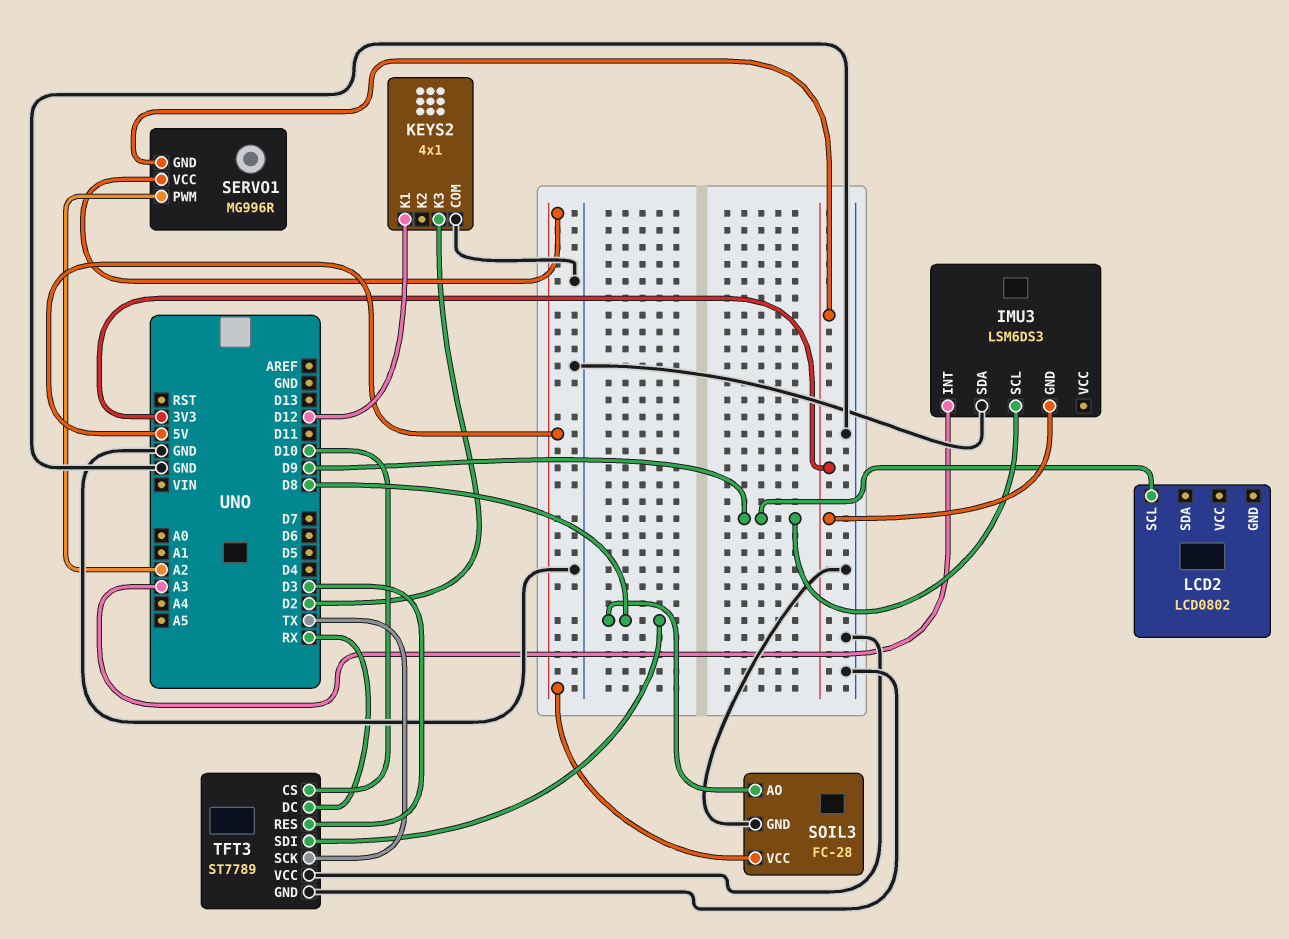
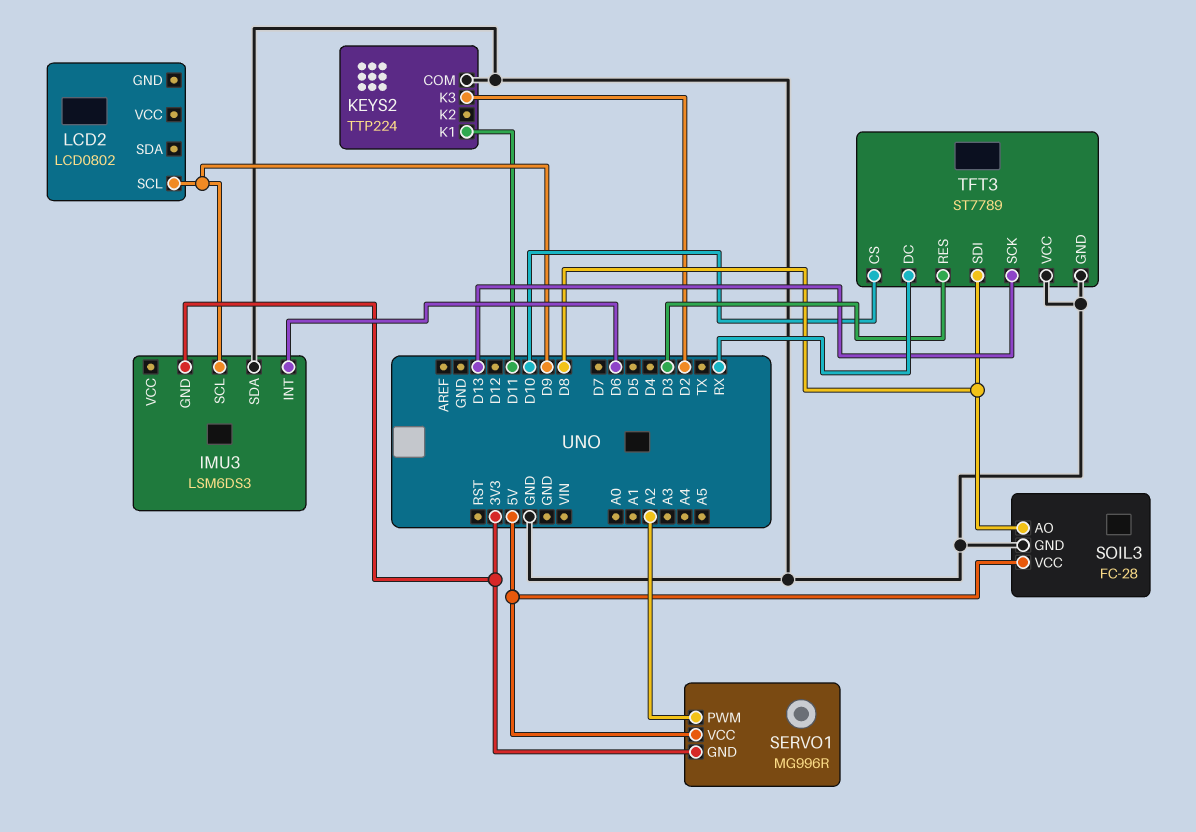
IMU3 pin INT: A3 -> D6
KEYS2: 4x1 -> TTP224
KEYS2 pin K1: D12 -> D11
TFT3 pin SCK: TX -> D13

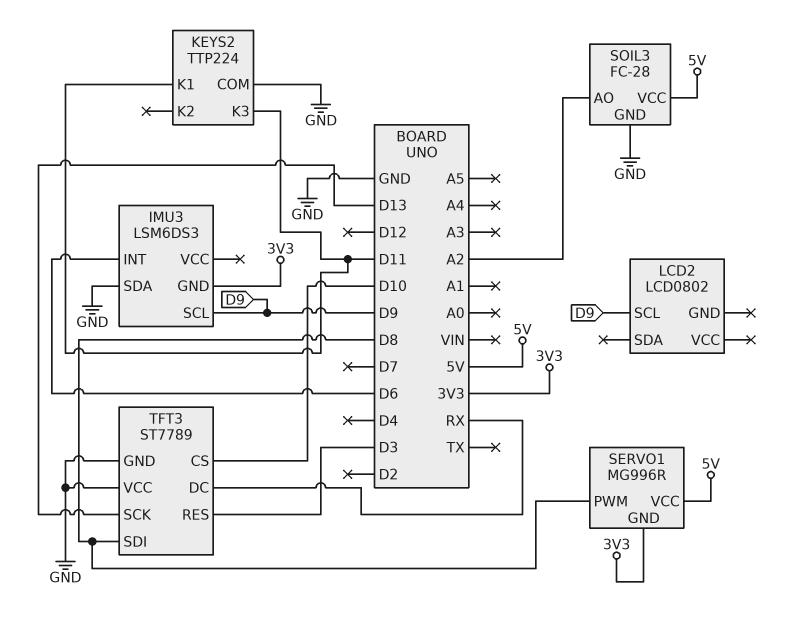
KEYS2 pin K3: D2 -> D11
SERVO1 pin PWM: A2 -> D8
SOIL3 pin AO: D8 -> A2

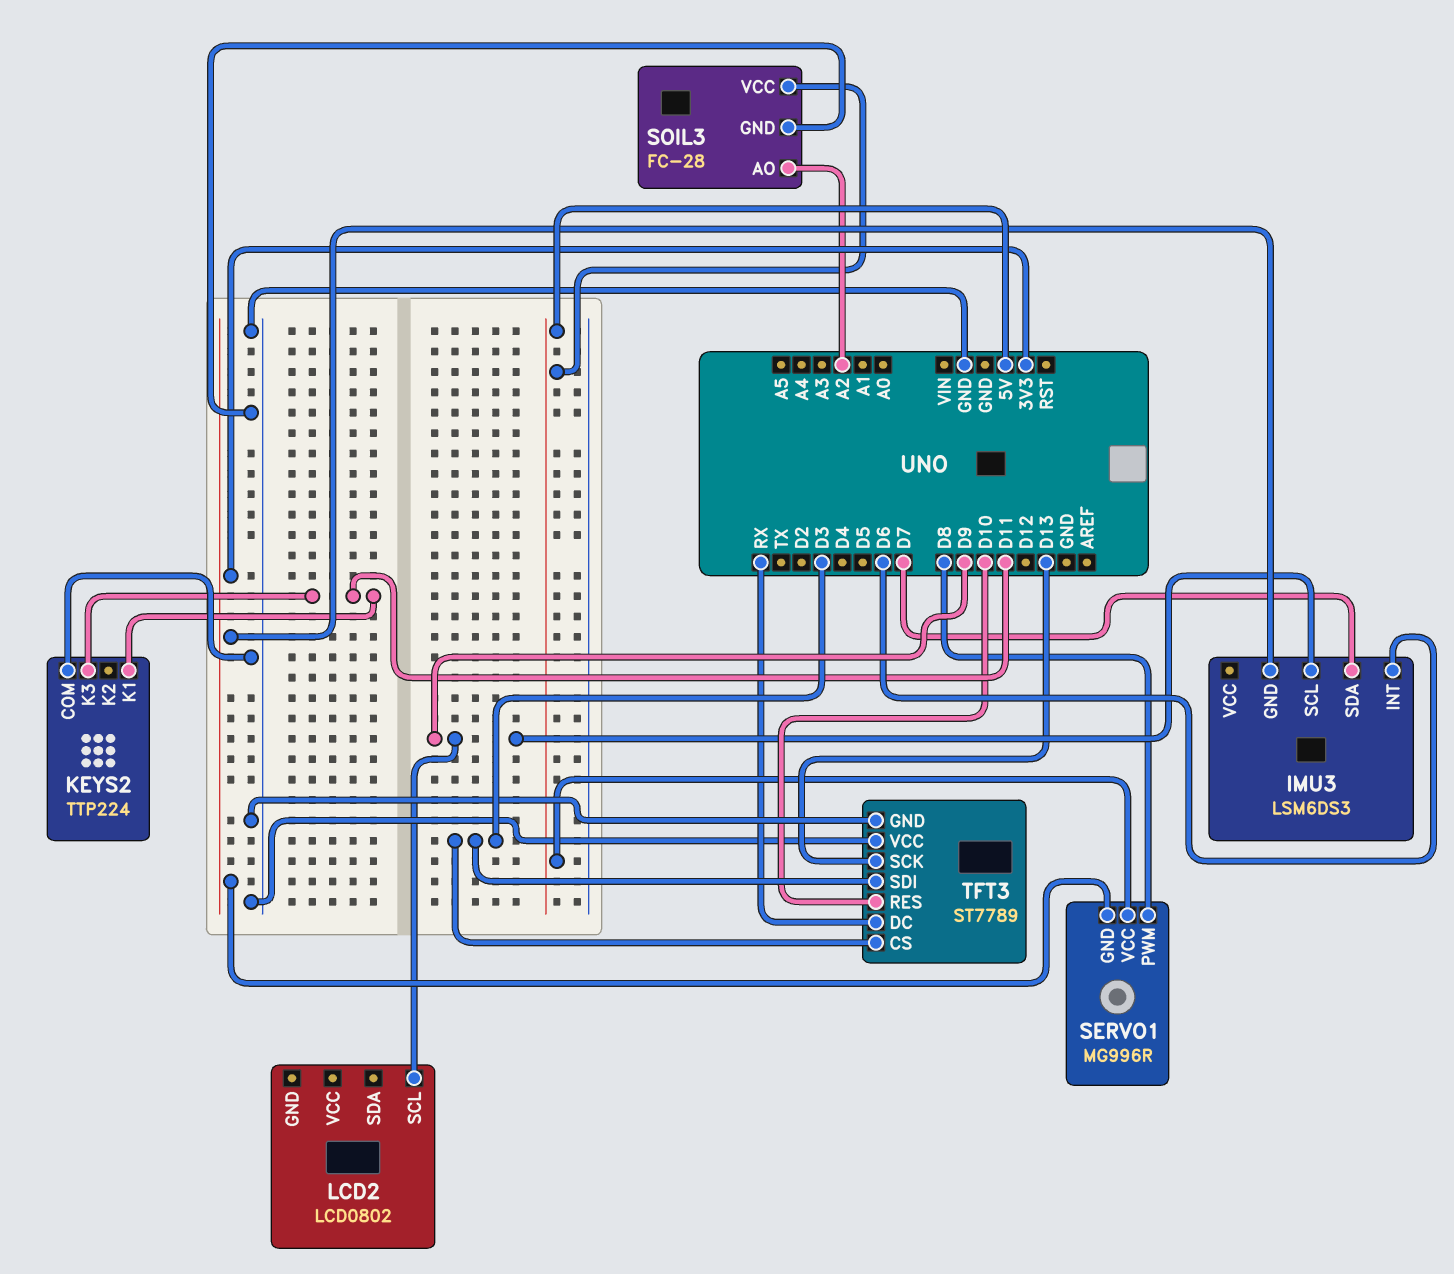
IMU3 pin SDA: GND -> D7
TFT3 pin CS: D10 -> D3
TFT3 pin RES: D3 -> D10
TFT3 pin SDI: D8 -> D3

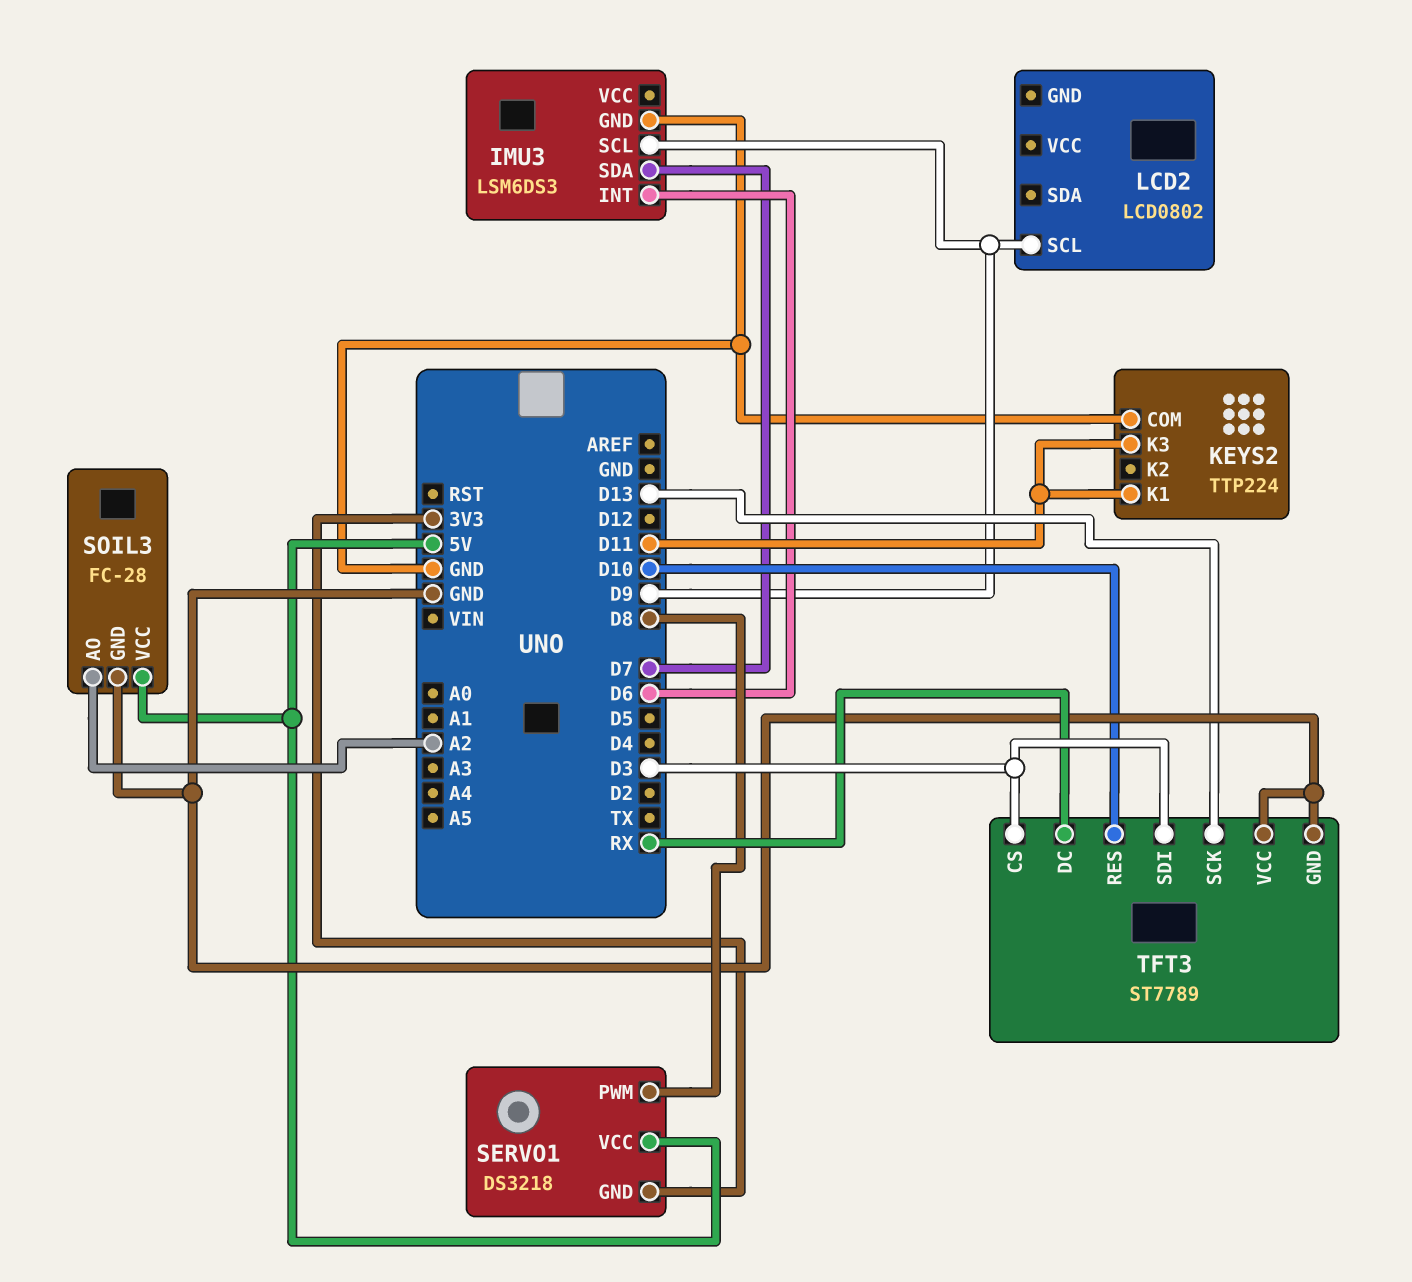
IMU3 pin GND: 3V3 -> GND
SERVO1: MG996R -> DS3218

